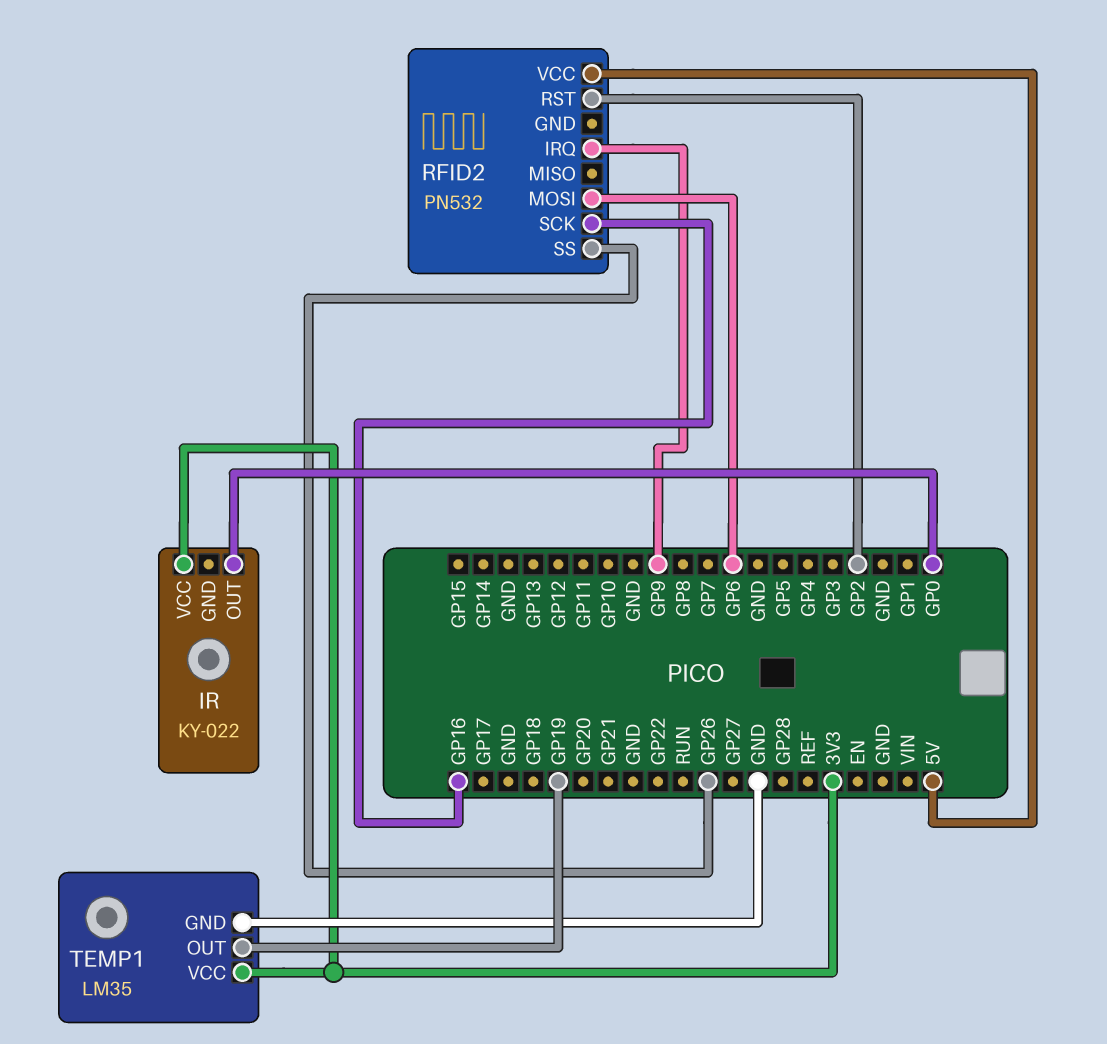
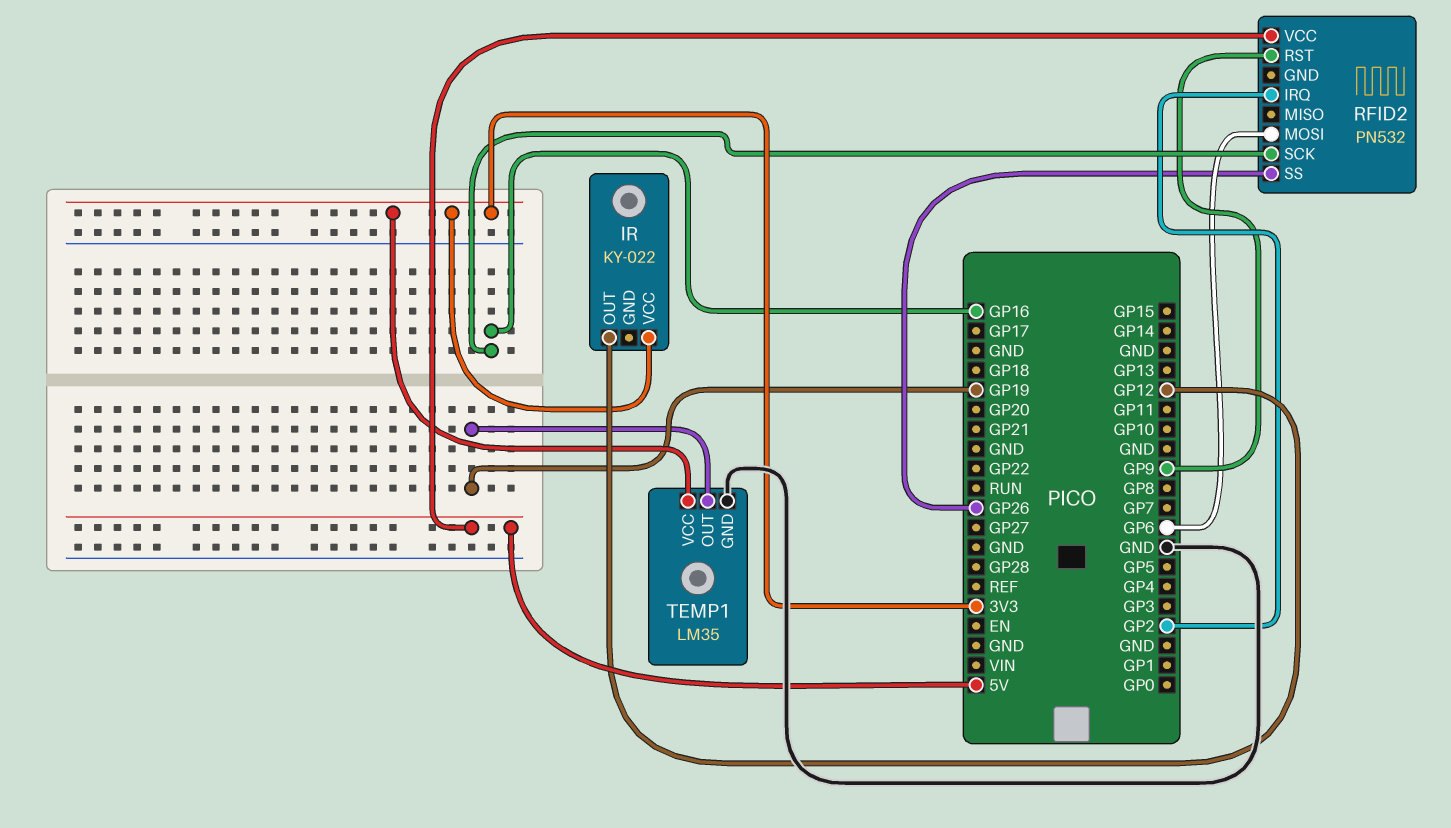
IR pin OUT: GP0 -> GP12
RFID2 pin IRQ: GP9 -> GP2
RFID2 pin RST: GP2 -> GP9

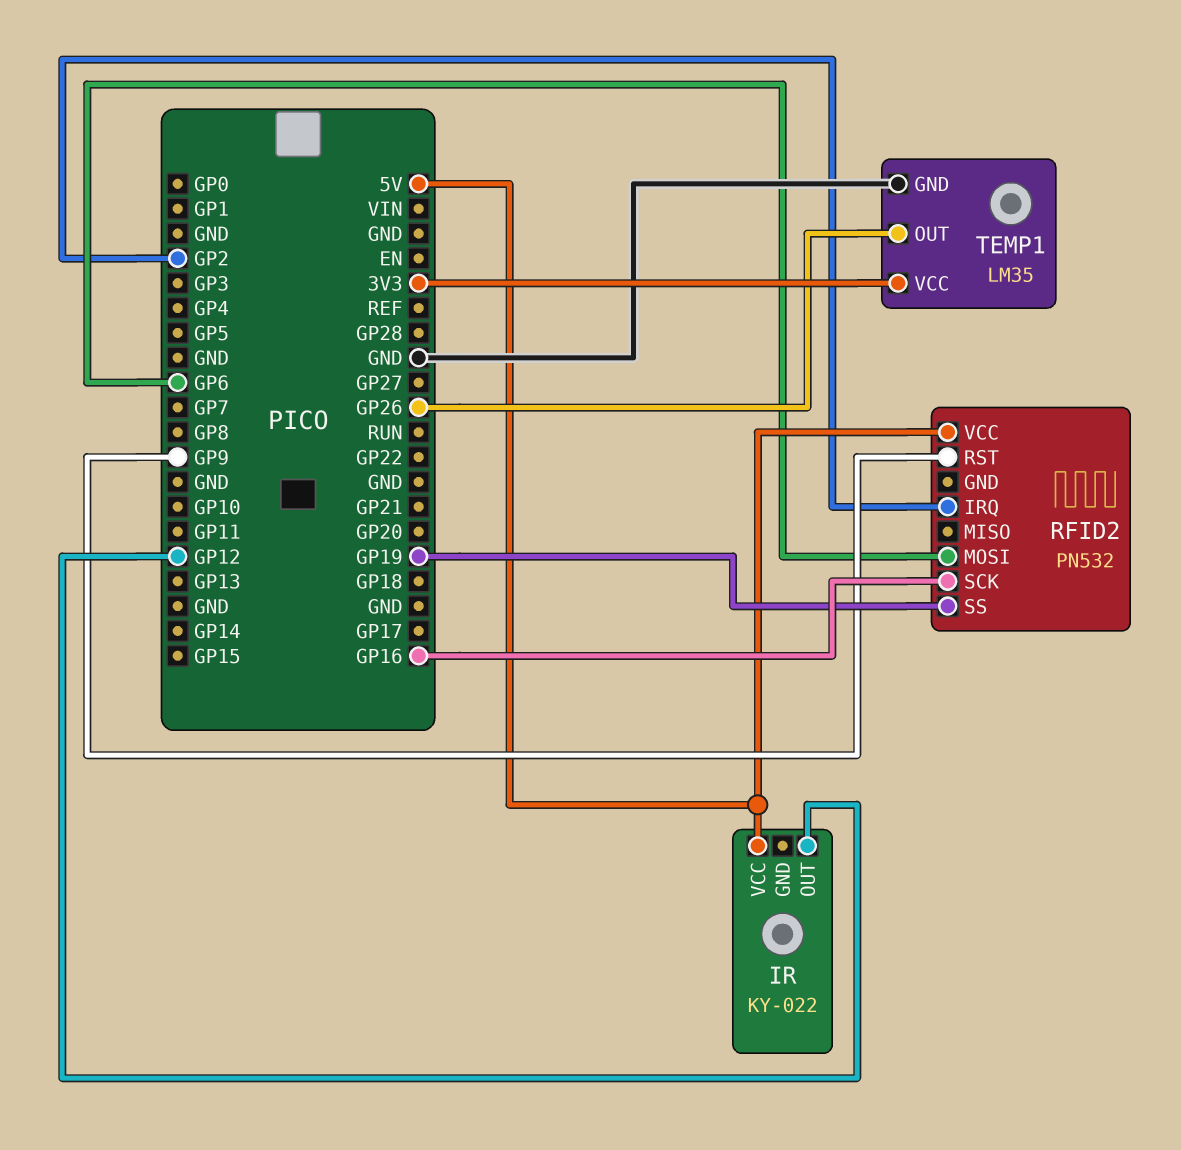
IR pin VCC: 3V3 -> 5V
RFID2 pin SS: GP26 -> GP19
TEMP1 pin OUT: GP19 -> GP26

